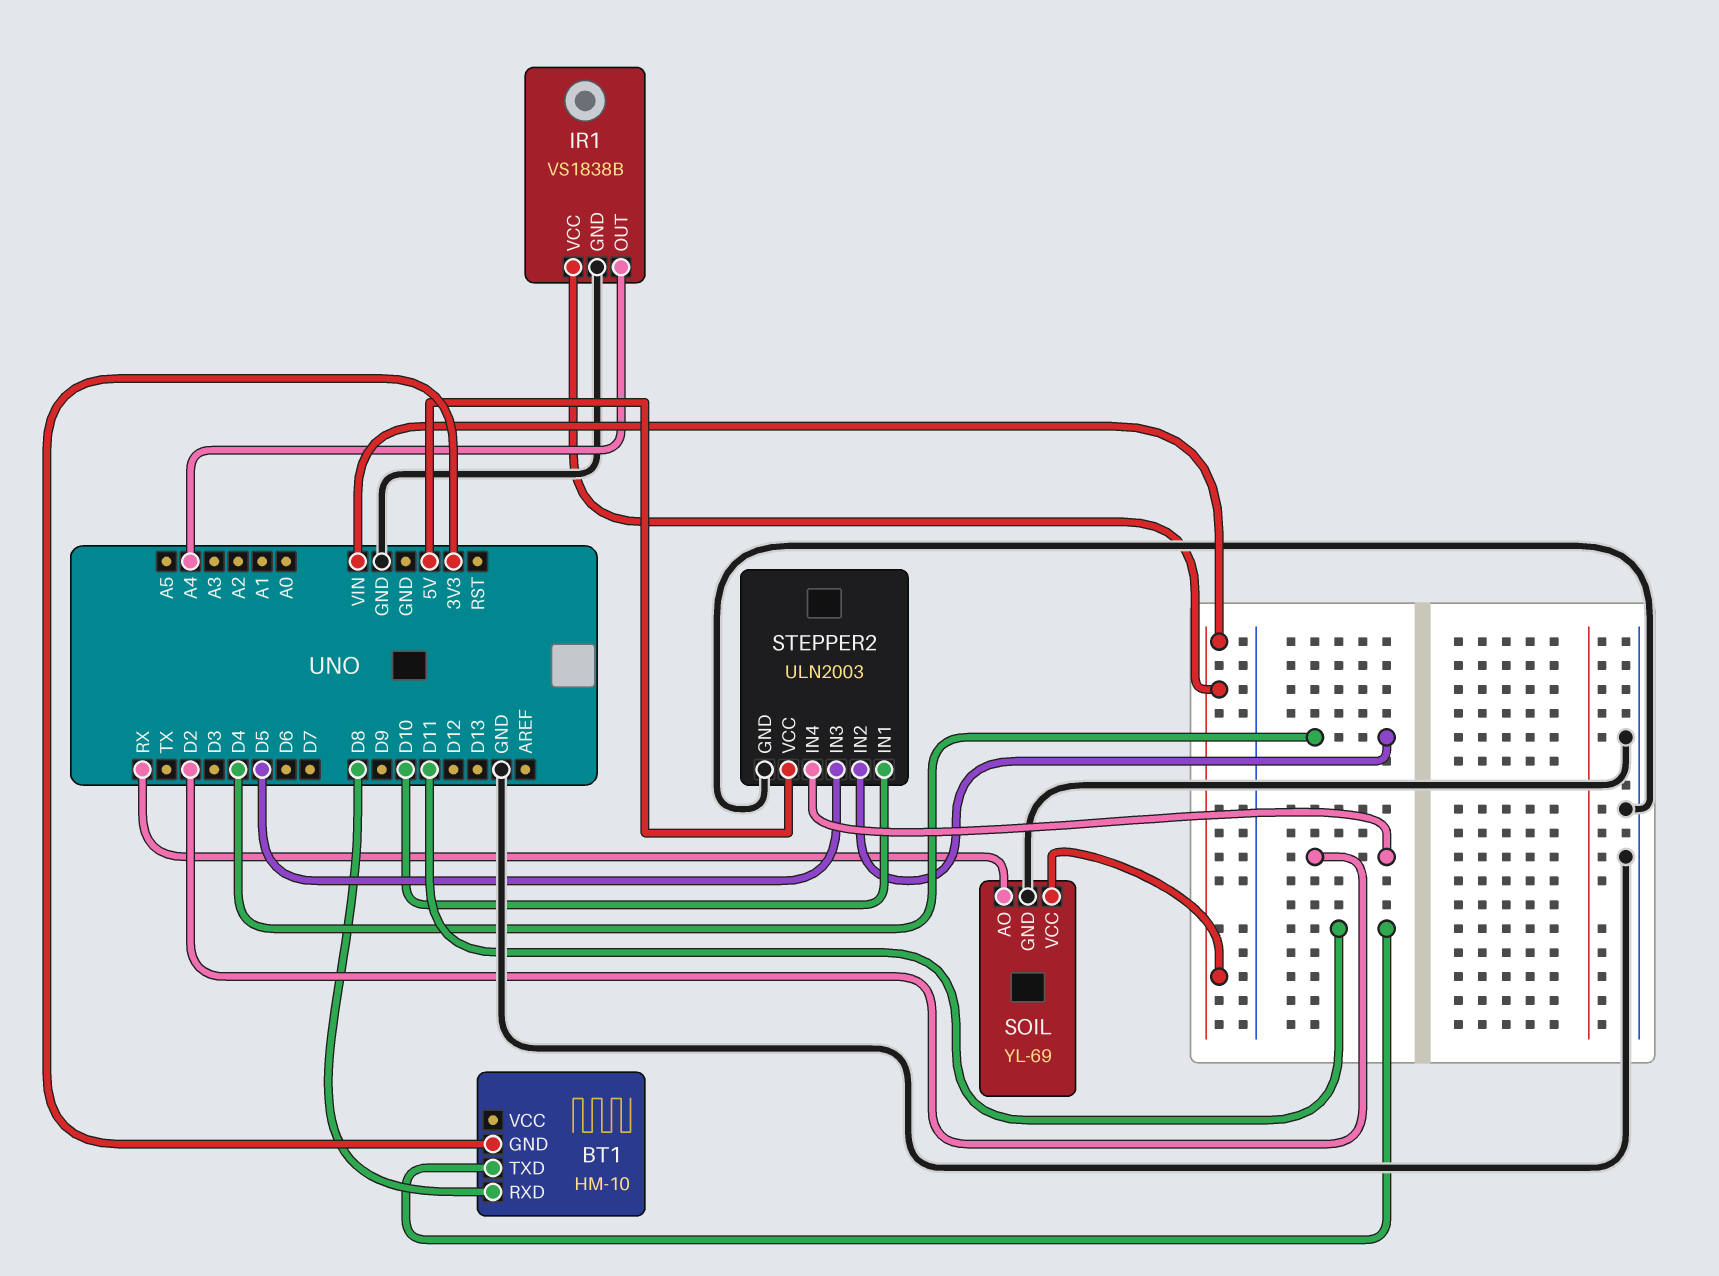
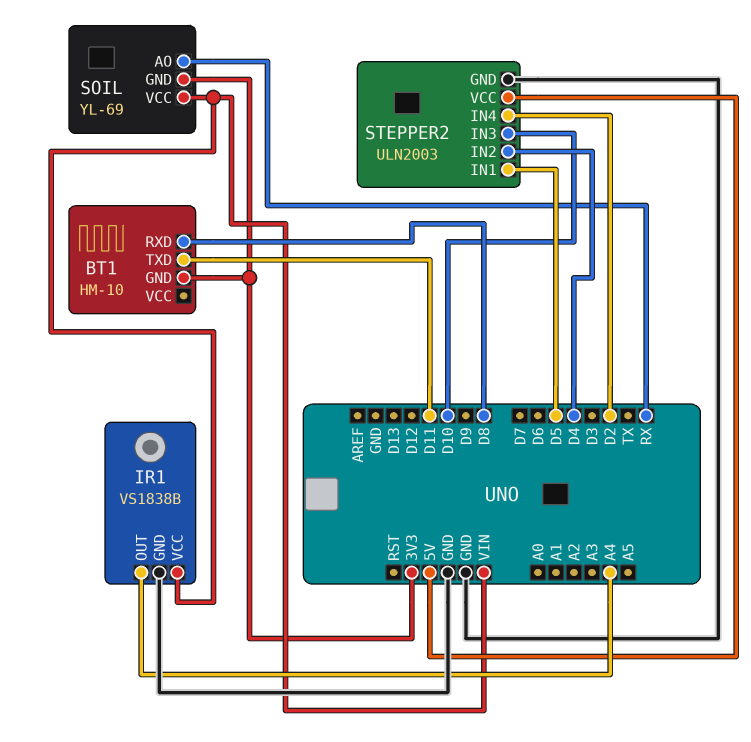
SOIL pin GND: GND -> 3V3
STEPPER2 pin IN1: D10 -> D5
STEPPER2 pin IN3: D5 -> D10

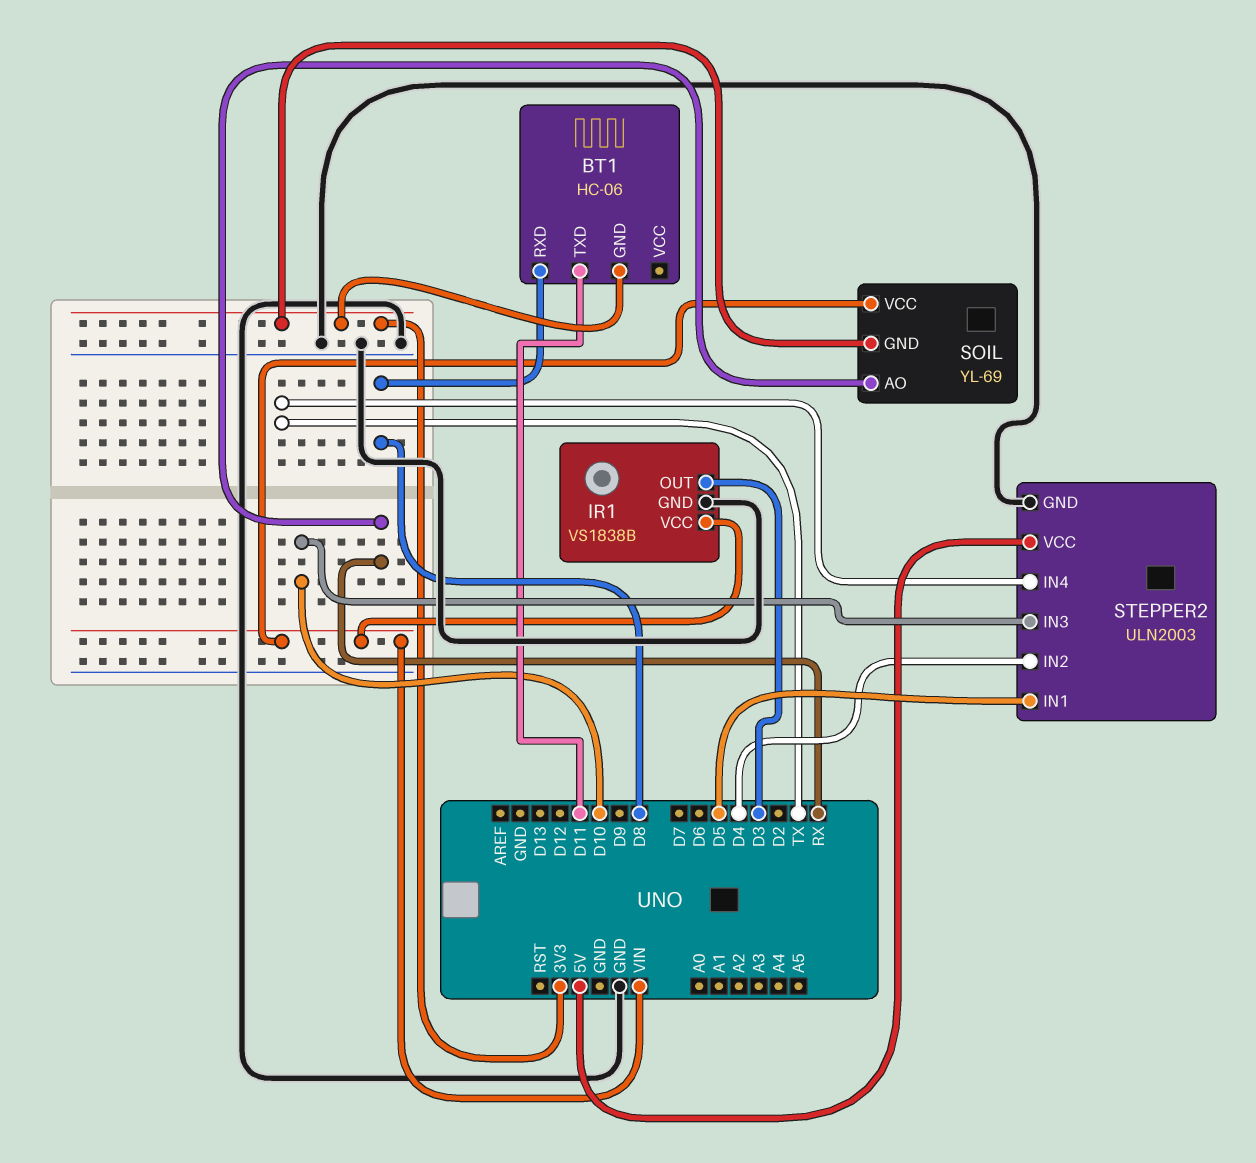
BT1: HM-10 -> HC-06
IR1 pin OUT: A4 -> D3
STEPPER2 pin IN4: D2 -> TX

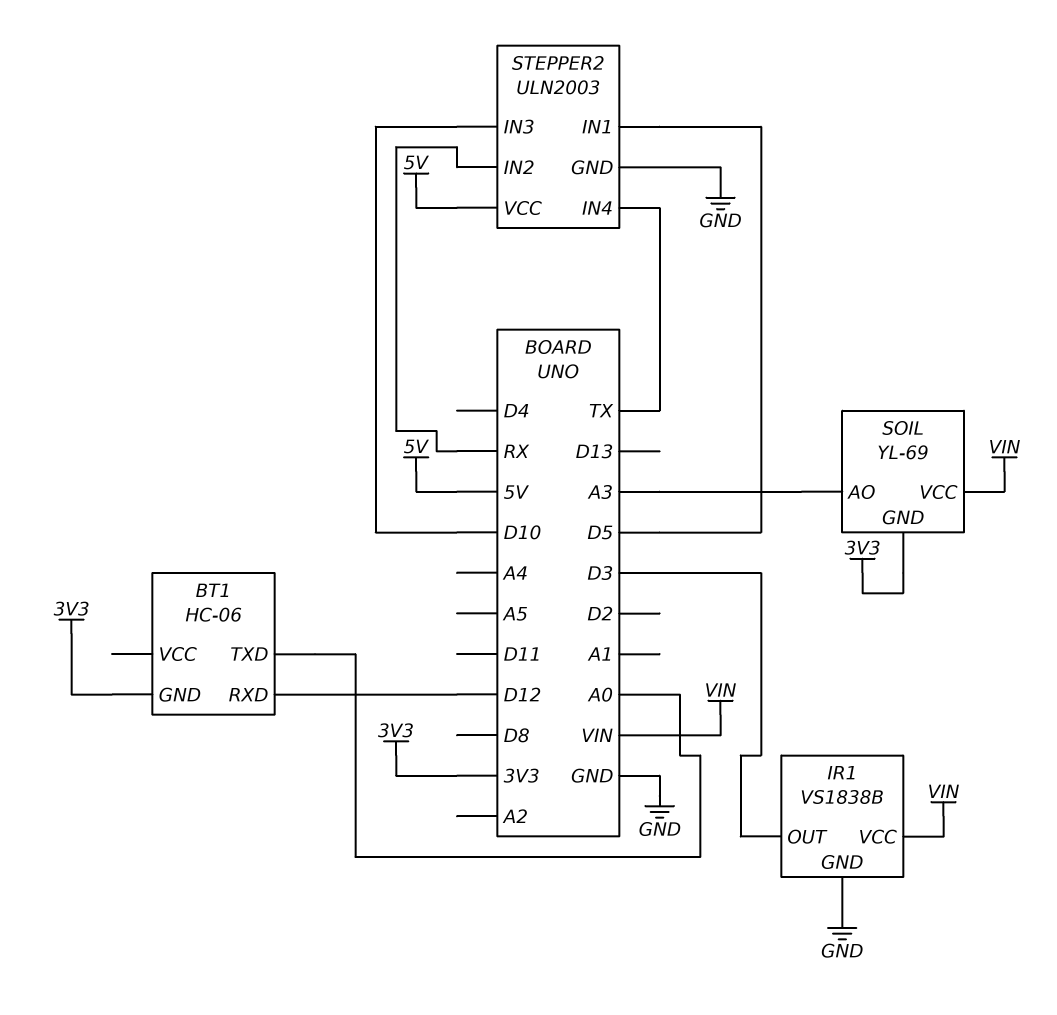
BT1 pin RXD: D8 -> D12
BT1 pin TXD: D11 -> A0
SOIL pin AO: RX -> A3
STEPPER2 pin IN2: D4 -> RX

